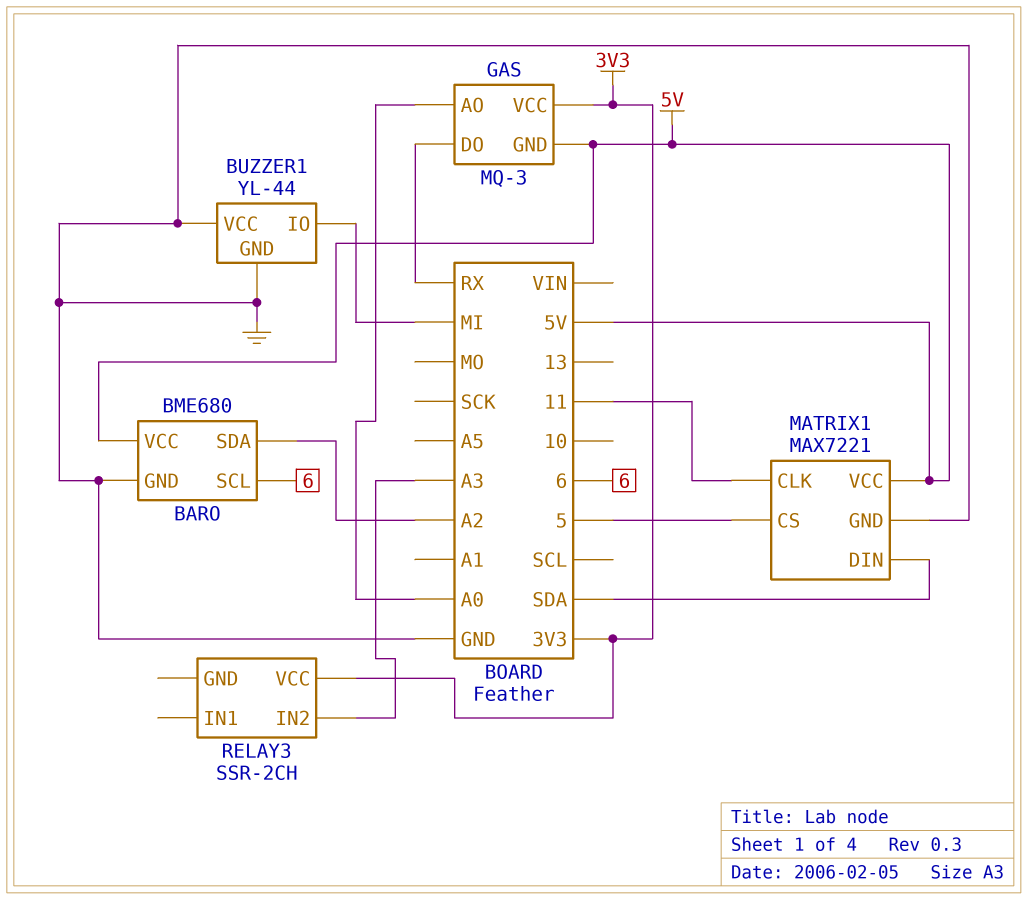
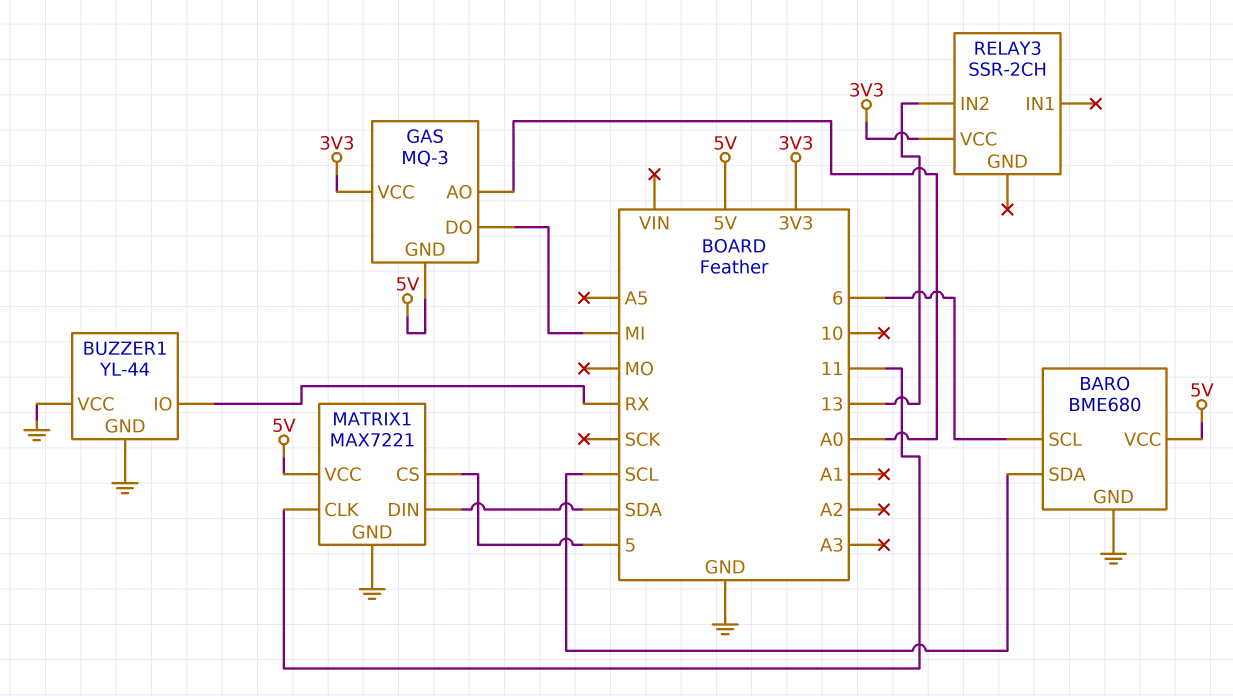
BARO pin SDA: A2 -> SCL
BUZZER1 pin IO: MI -> RX
GAS pin DO: RX -> MI
RELAY3 pin IN2: A3 -> 13

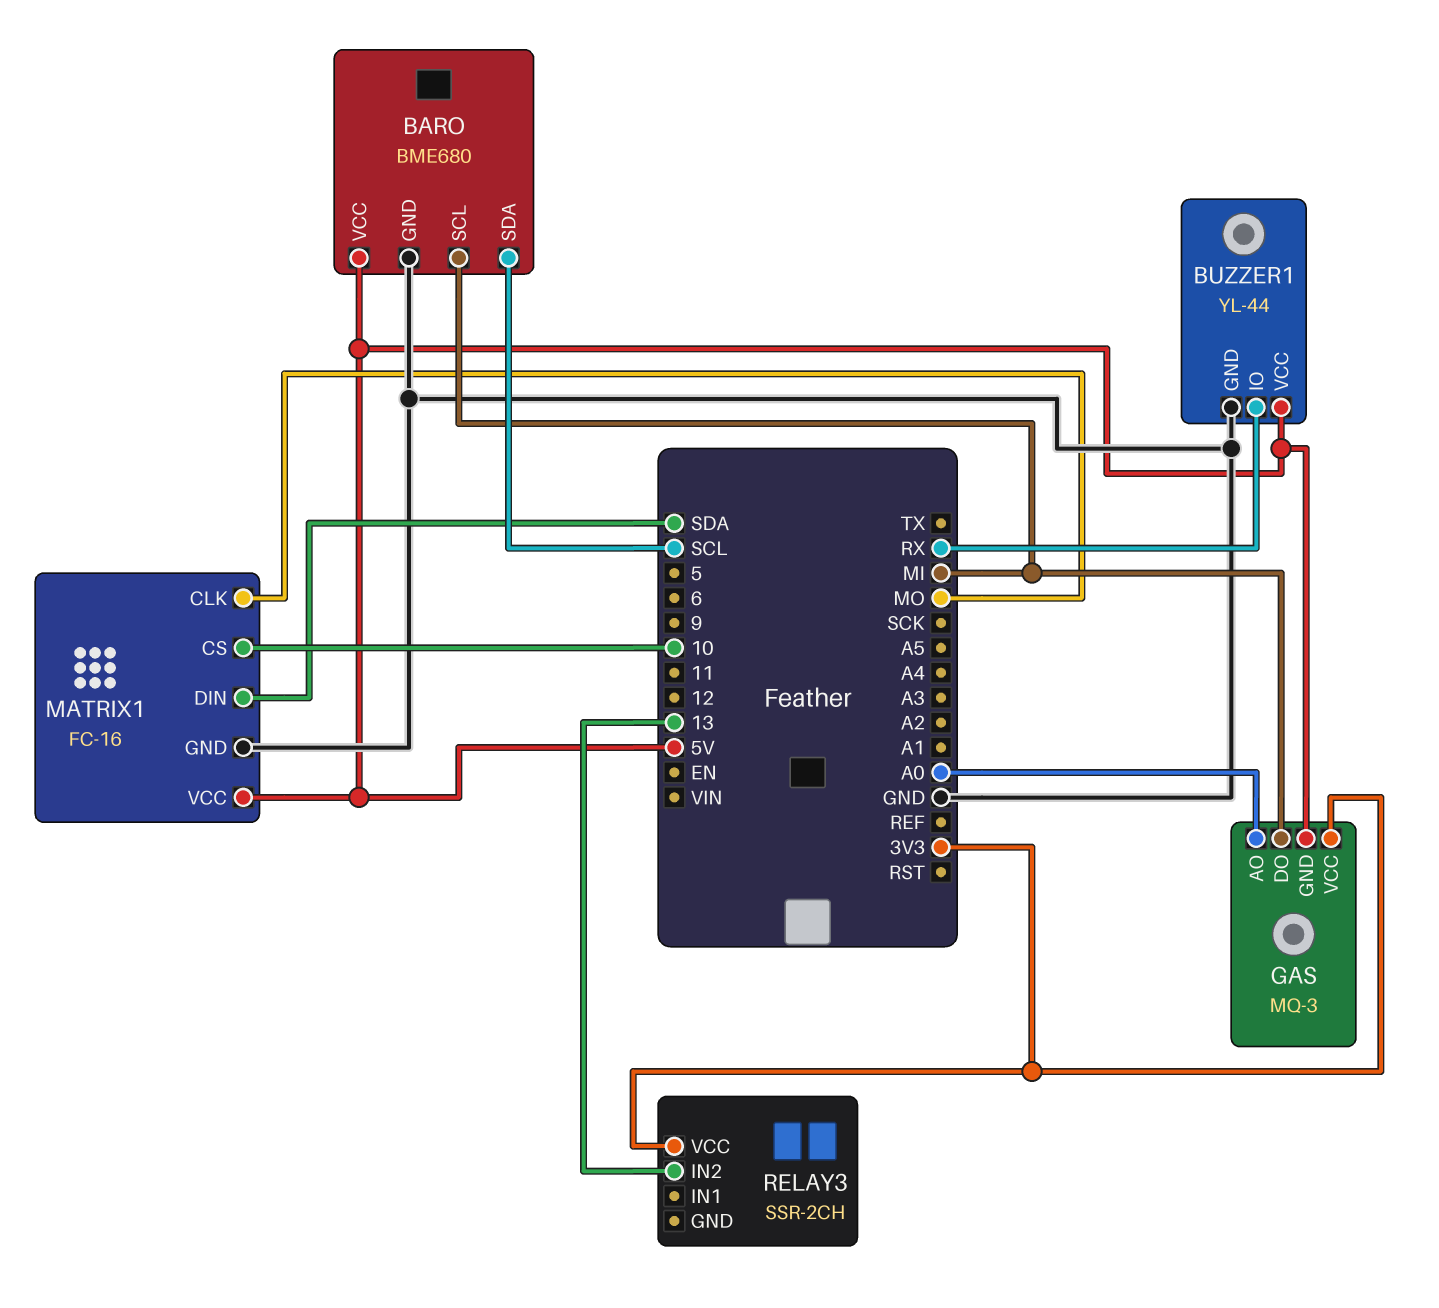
BARO pin SCL: 6 -> MI
BUZZER1 pin VCC: GND -> 5V
MATRIX1: MAX7221 -> FC-16
MATRIX1 pin CLK: 11 -> MO
MATRIX1 pin CS: 5 -> 10

